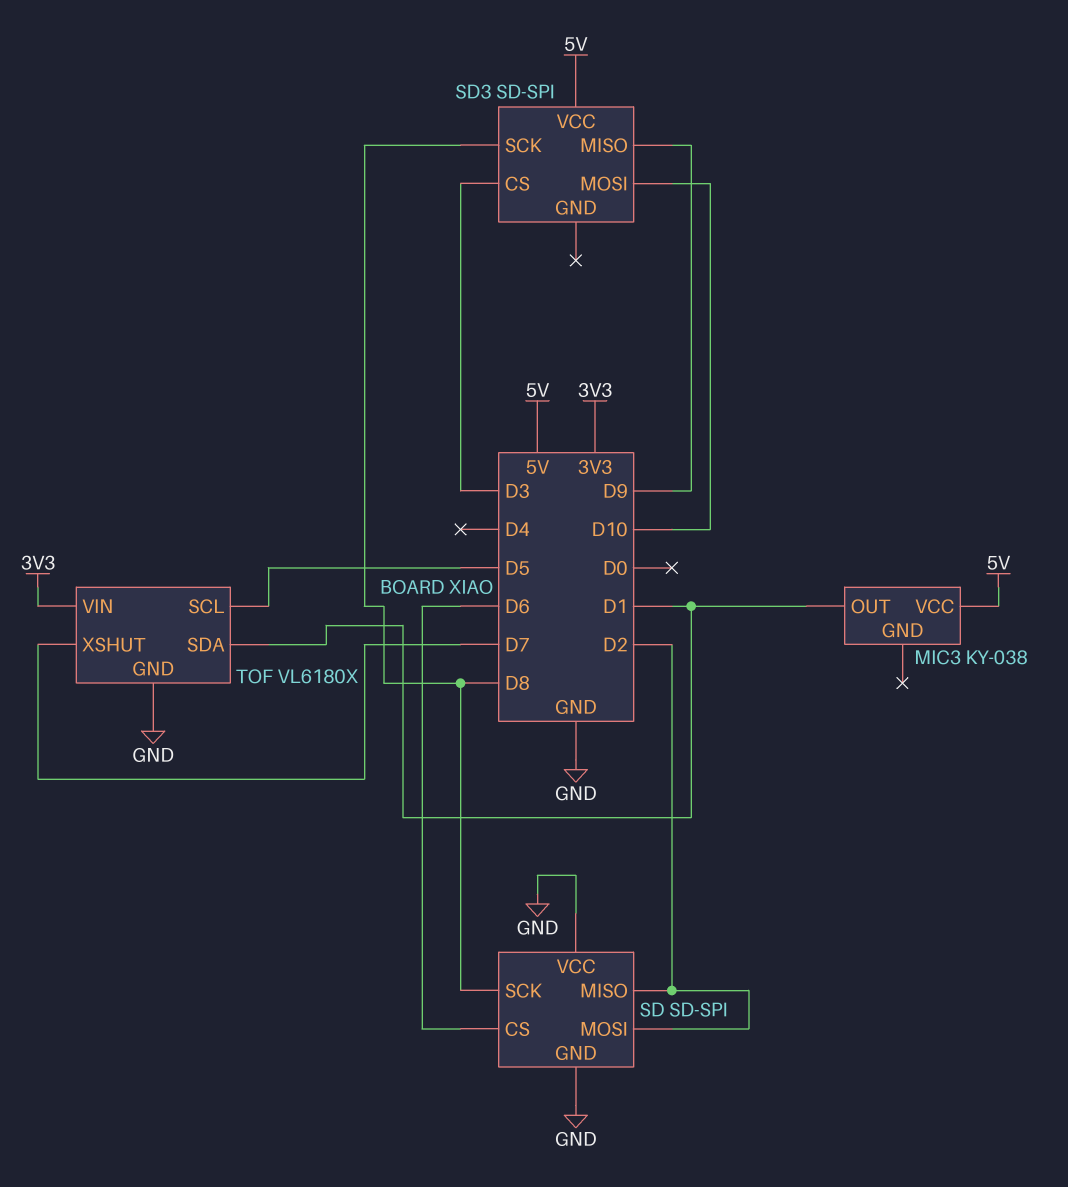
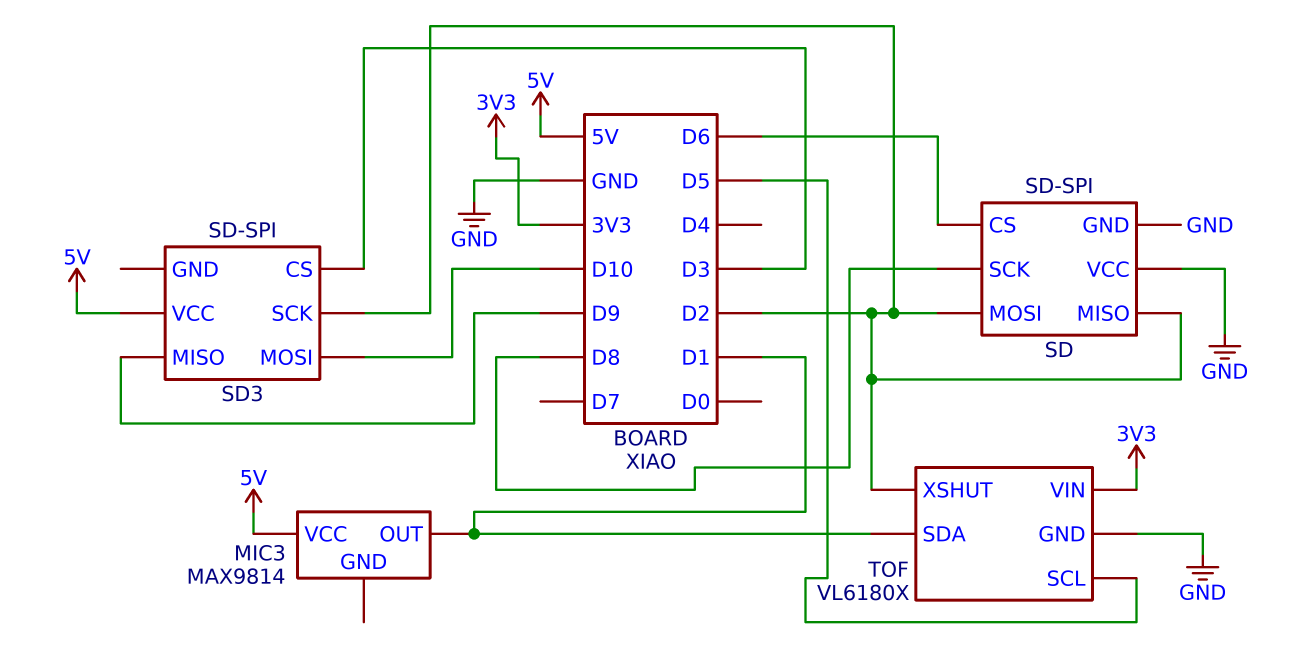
MIC3: KY-038 -> MAX9814
SD3 pin SCK: D8 -> D2
TOF pin XSHUT: D7 -> D2

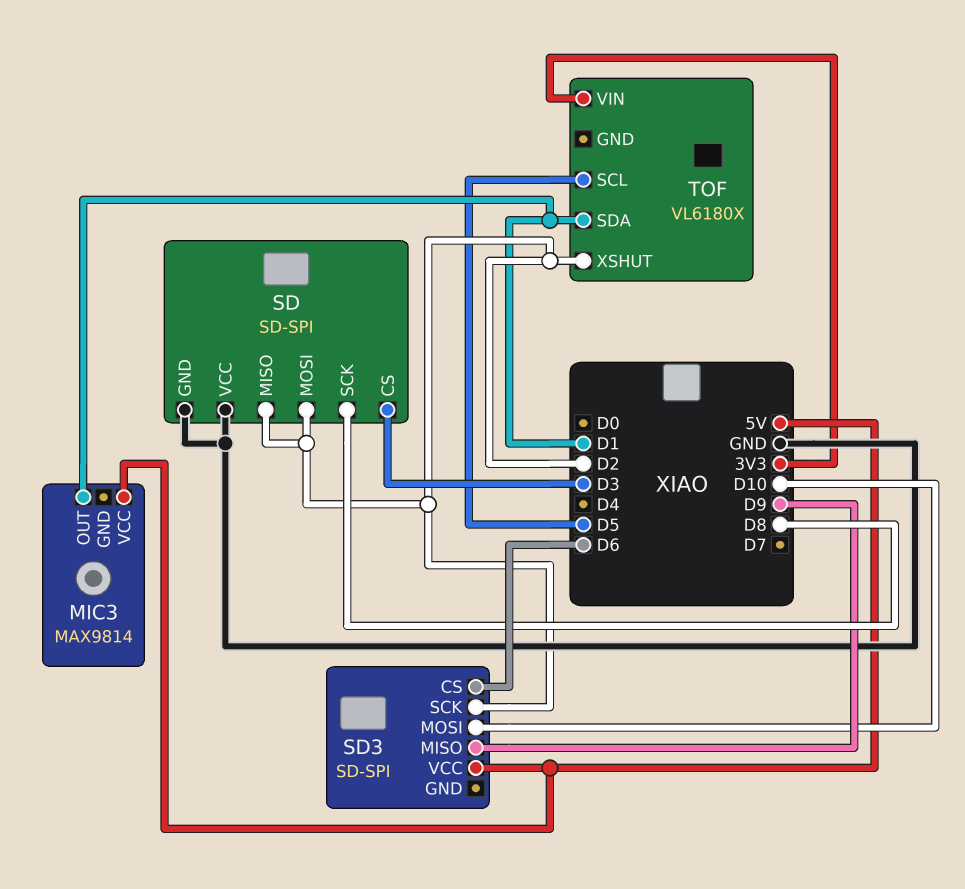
SD pin CS: D6 -> D3
SD3 pin CS: D3 -> D6
TOF pin GND: GND -> none

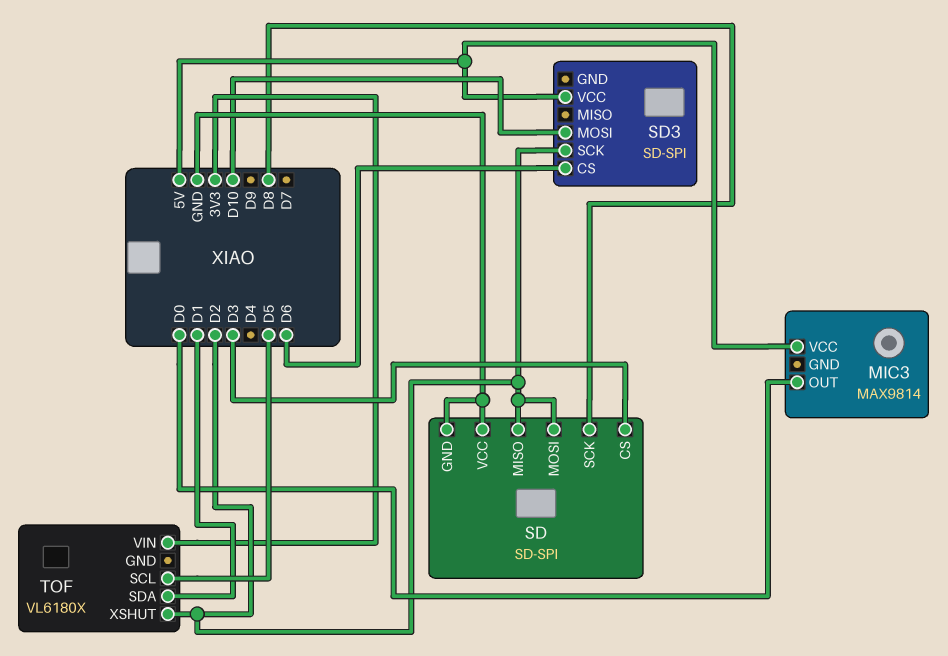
MIC3 pin OUT: D1 -> D0
SD3 pin MISO: D9 -> none

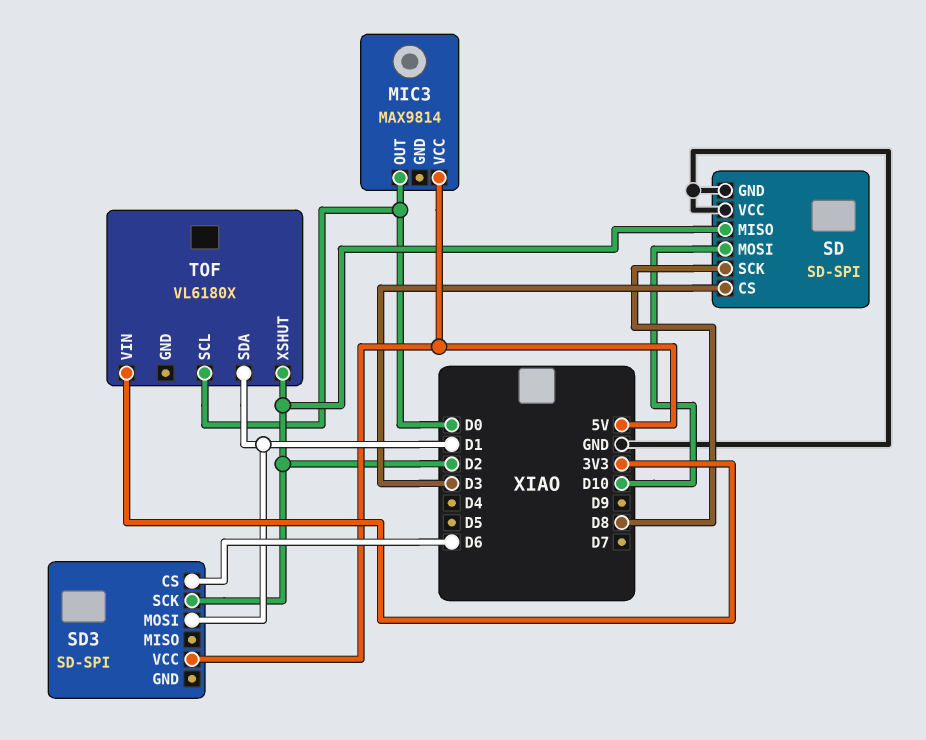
SD pin MOSI: D2 -> D10
SD3 pin MOSI: D10 -> D1
TOF pin SCL: D5 -> D0

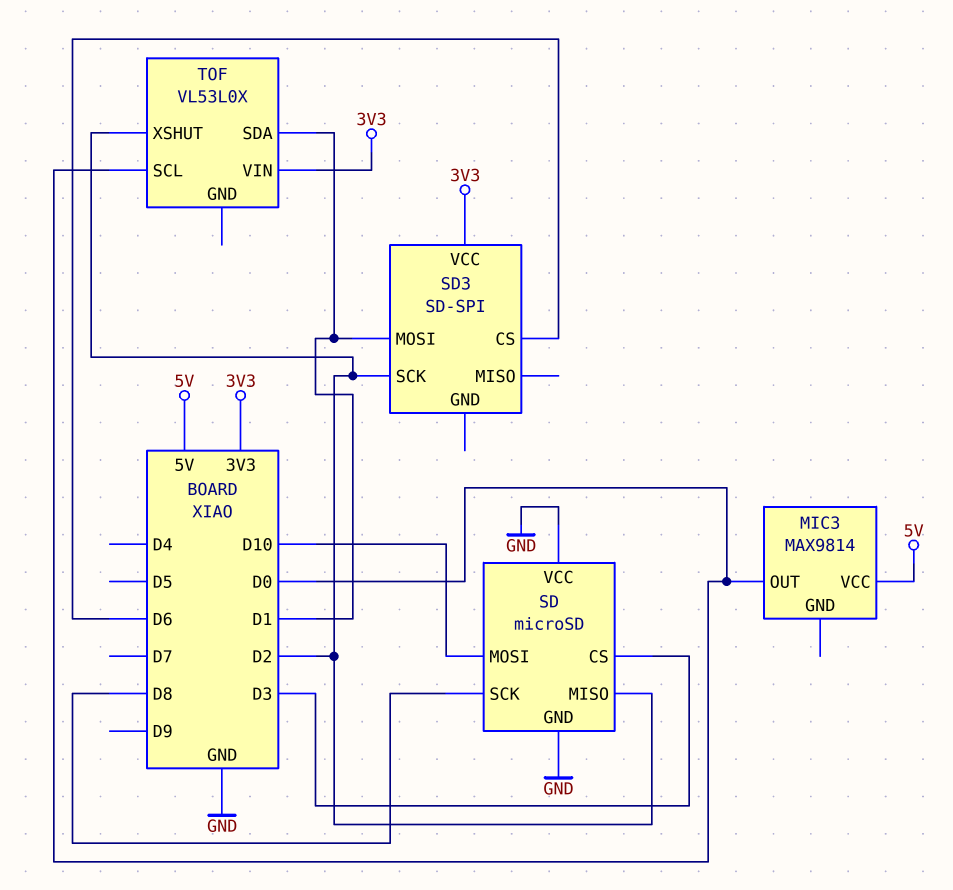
SD: SD-SPI -> microSD
SD3 pin VCC: 5V -> 3V3
TOF: VL6180X -> VL53L0X

